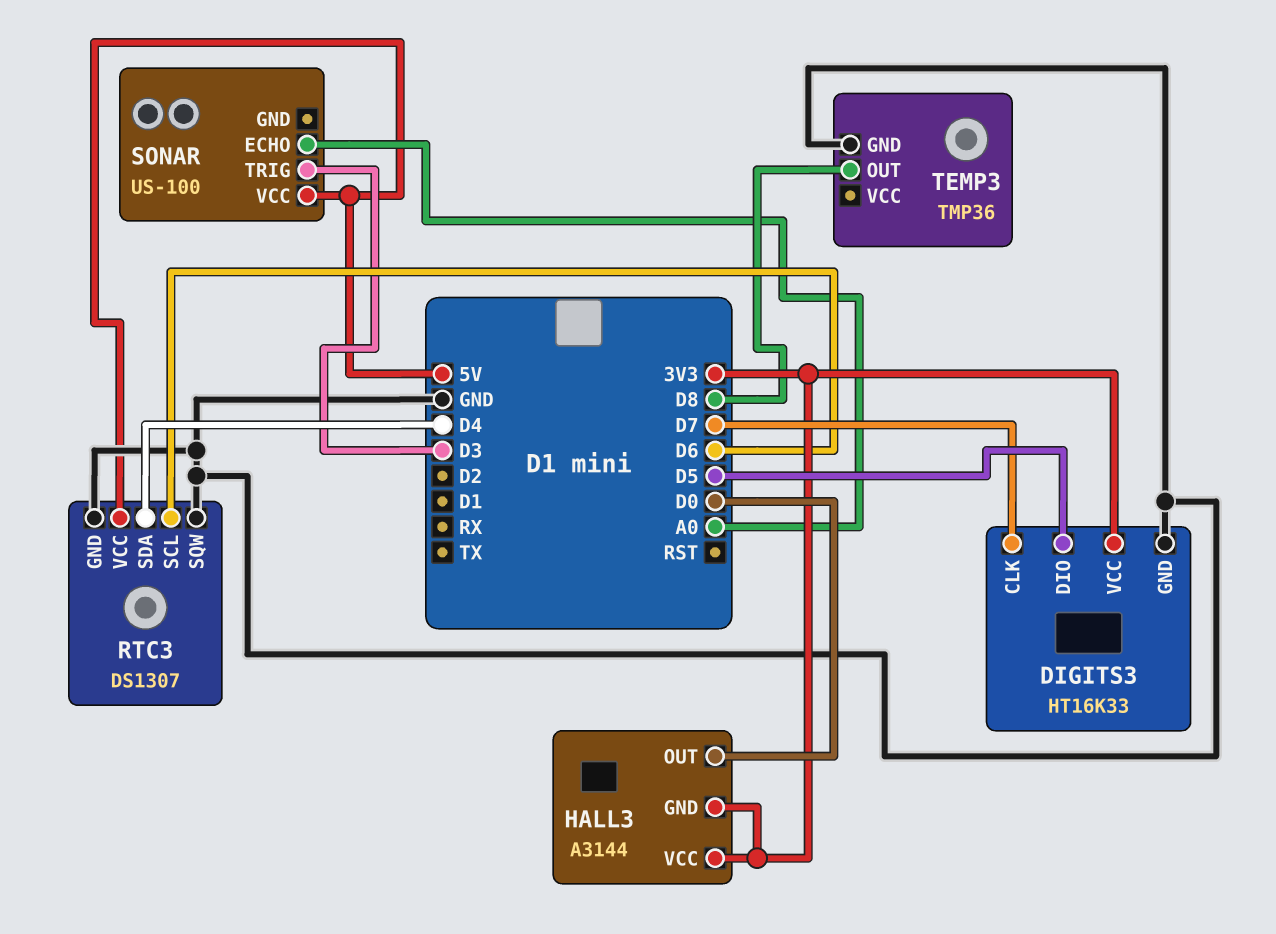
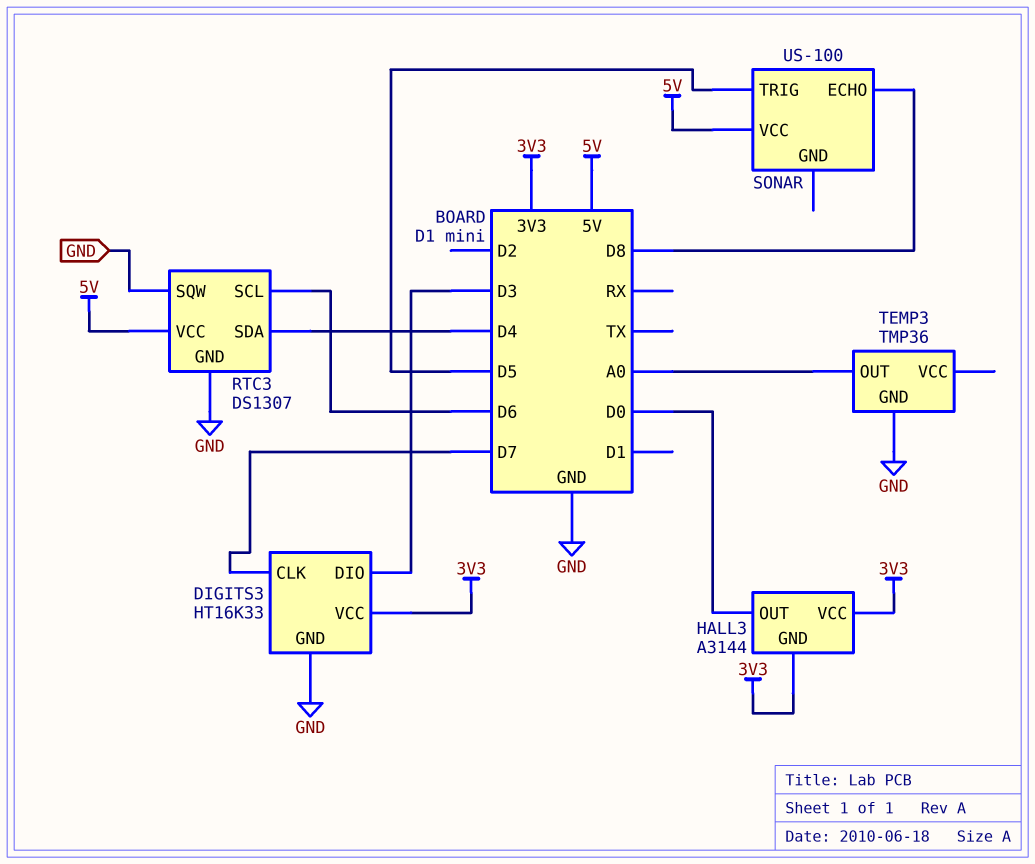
DIGITS3 pin DIO: D5 -> D3
SONAR pin ECHO: A0 -> D8
SONAR pin TRIG: D3 -> D5
TEMP3 pin OUT: D8 -> A0

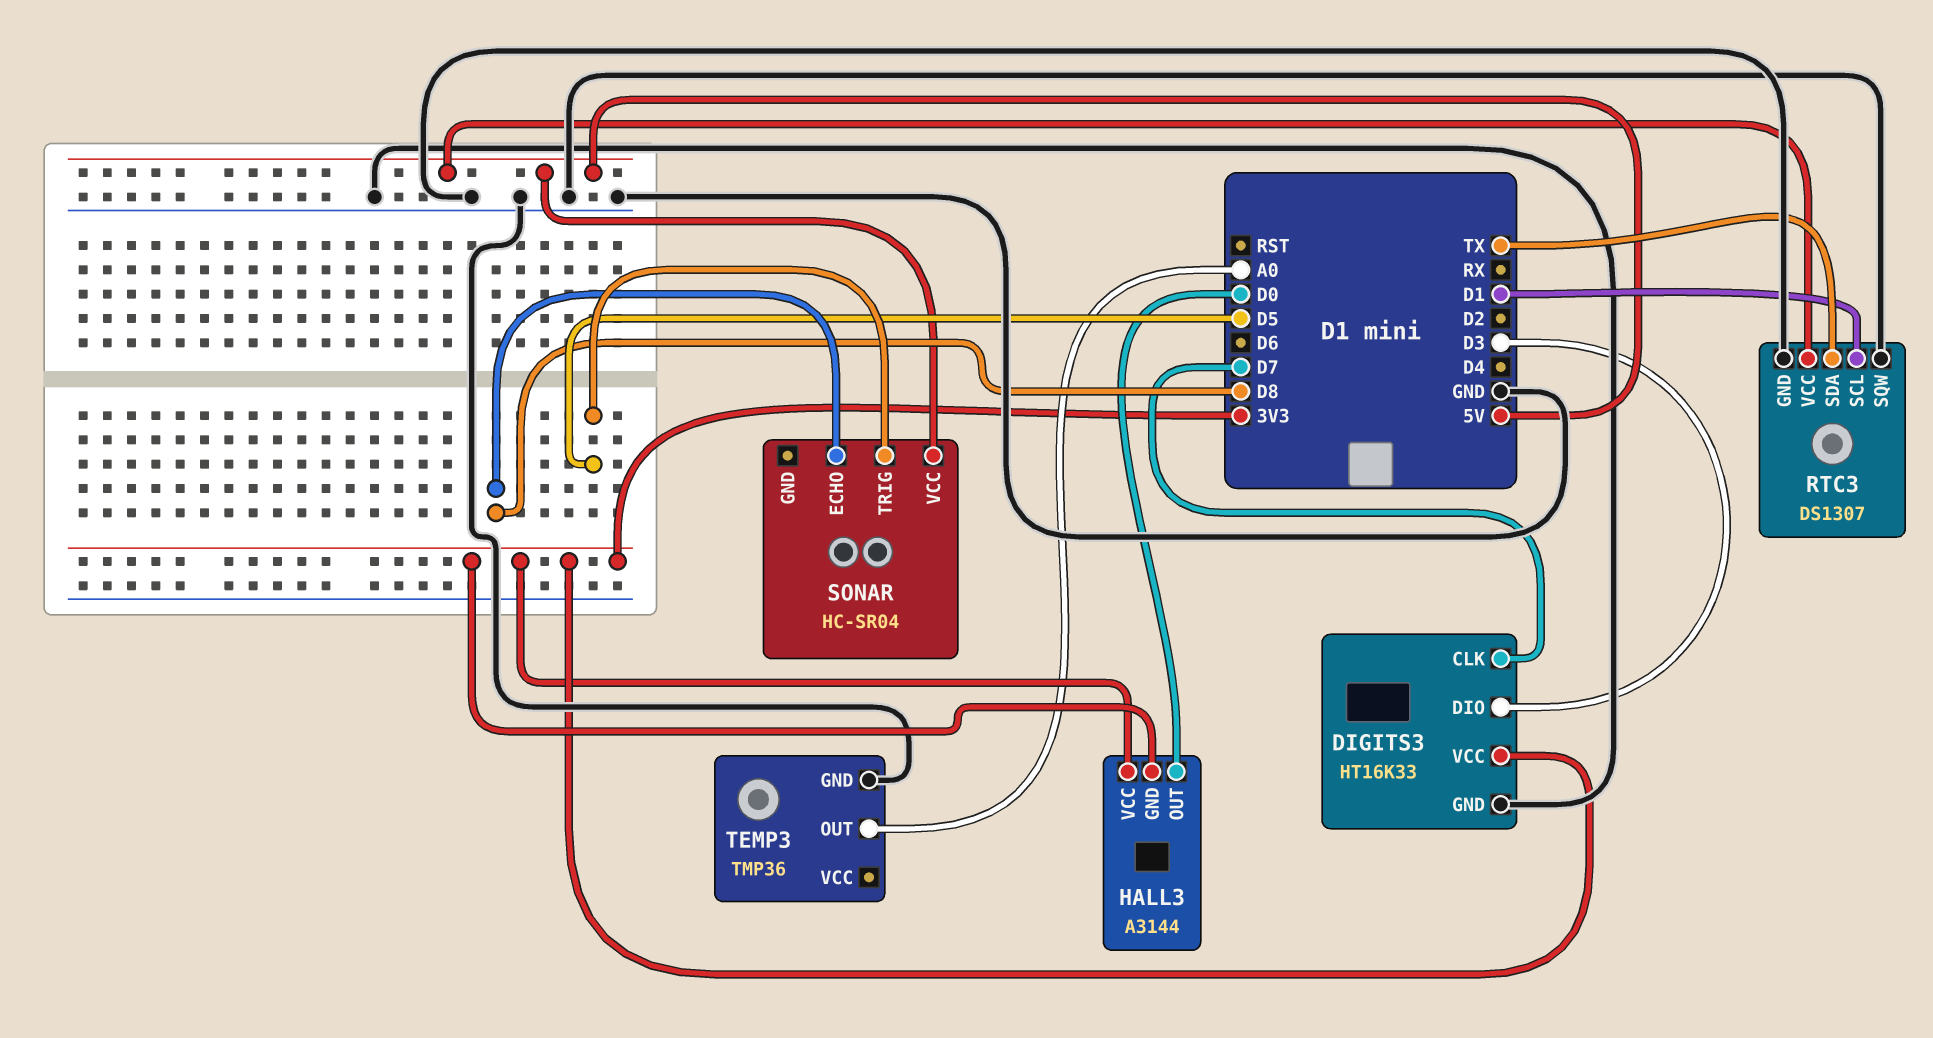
RTC3 pin SCL: D6 -> D1
RTC3 pin SDA: D4 -> TX
SONAR: US-100 -> HC-SR04

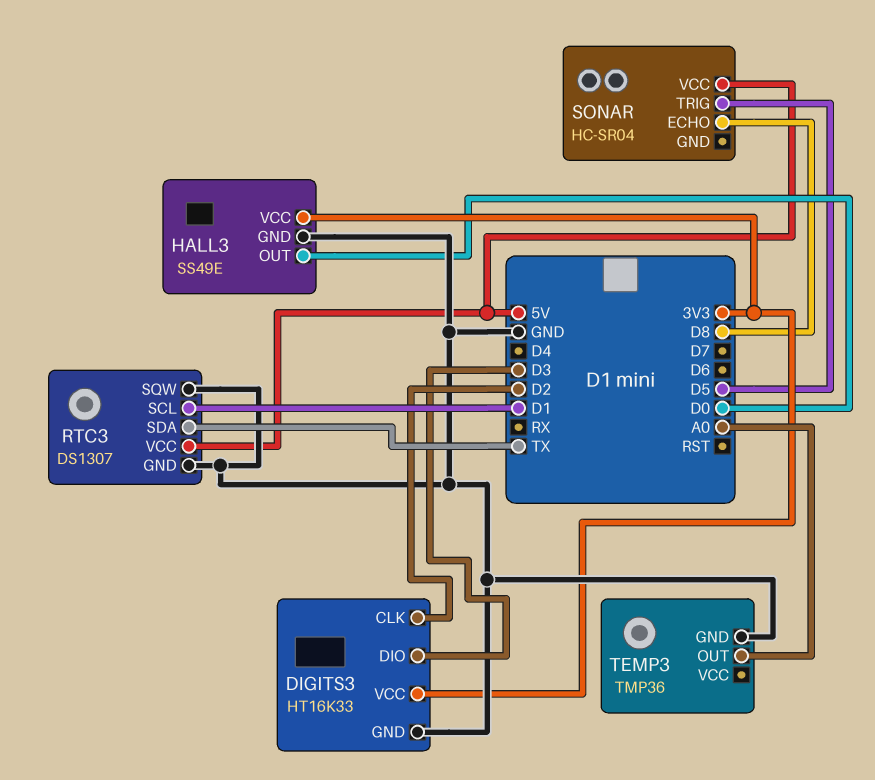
DIGITS3 pin CLK: D7 -> D2
HALL3: A3144 -> SS49E
HALL3 pin GND: 3V3 -> GND

